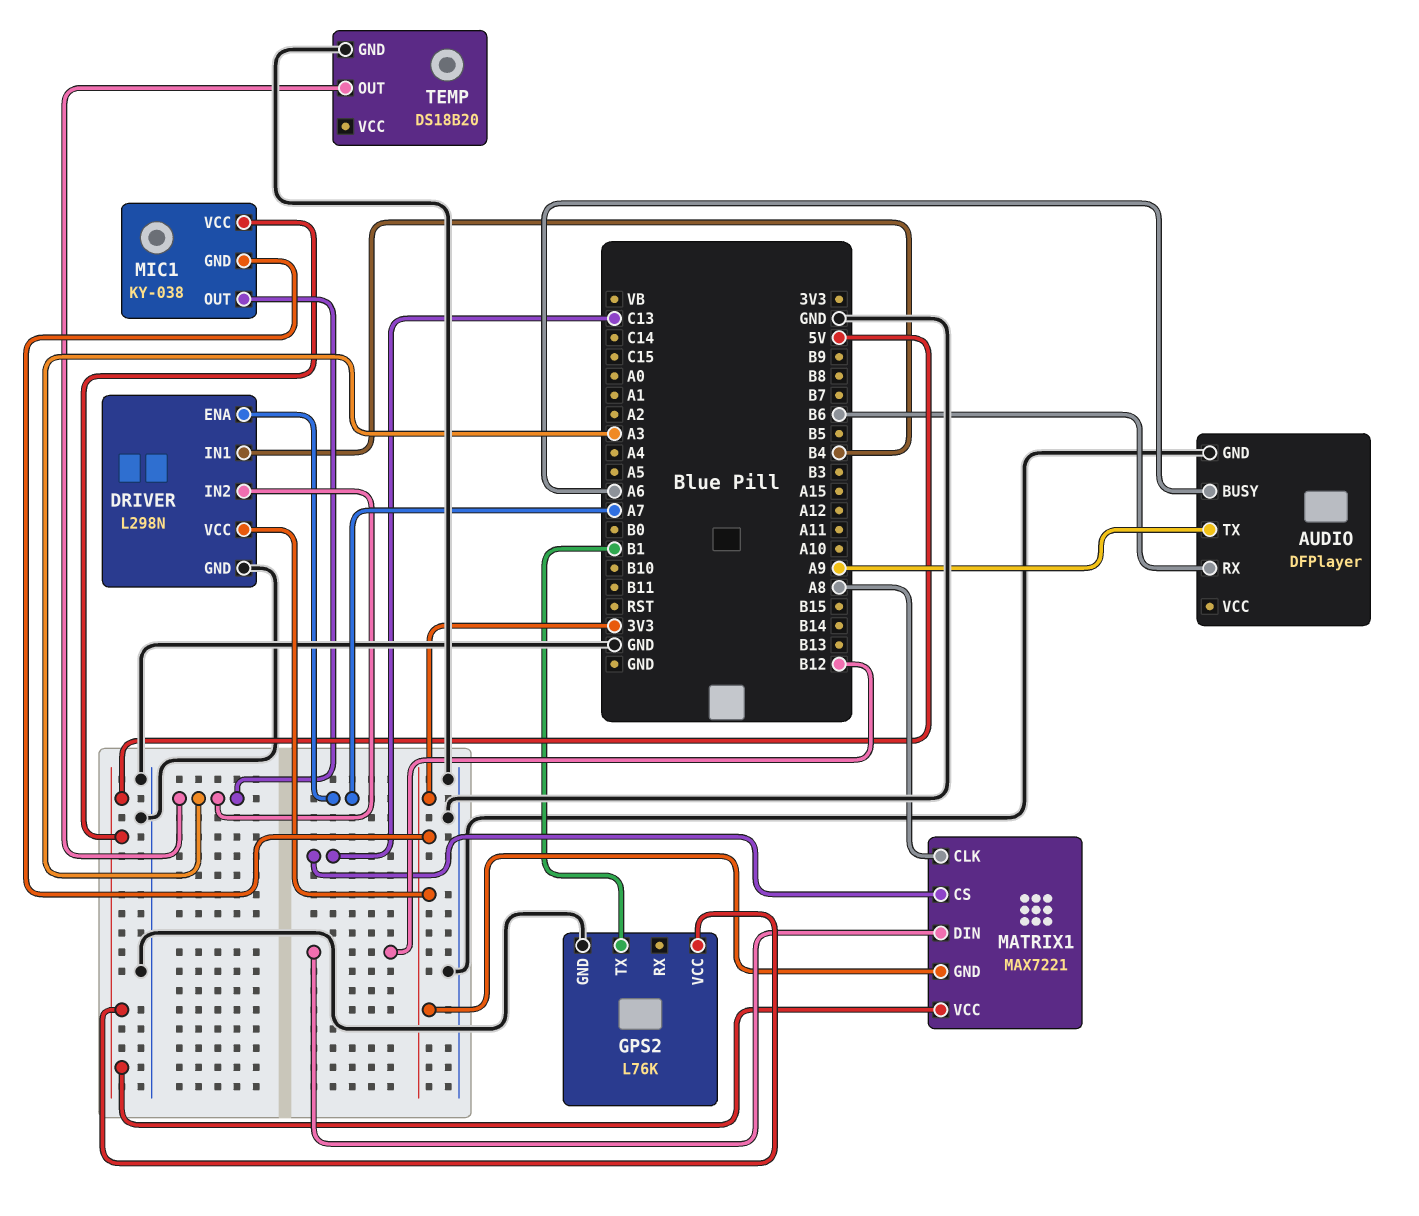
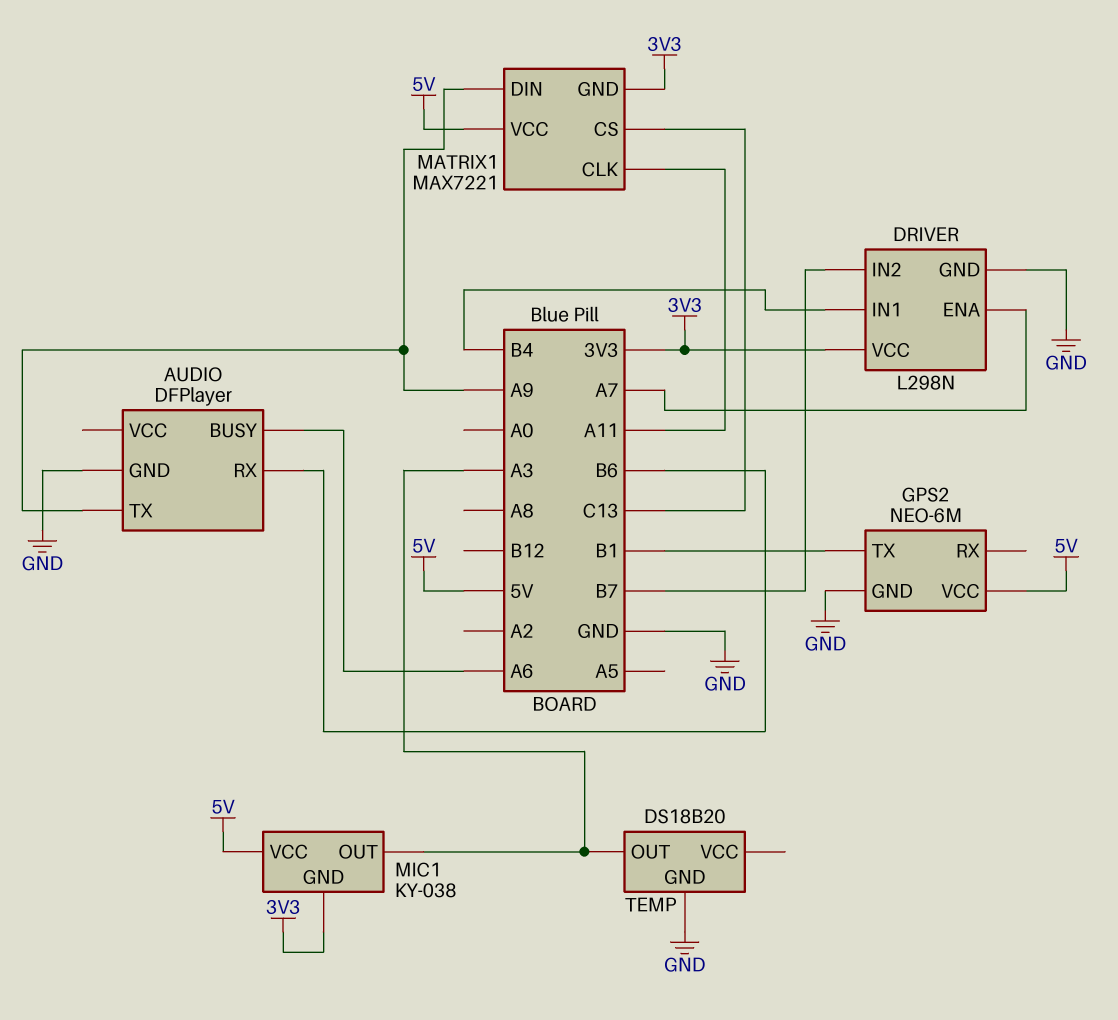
DRIVER pin IN2: A3 -> B7
GPS2: L76K -> NEO-6M
MATRIX1 pin CLK: A8 -> A11
MATRIX1 pin DIN: B12 -> A9

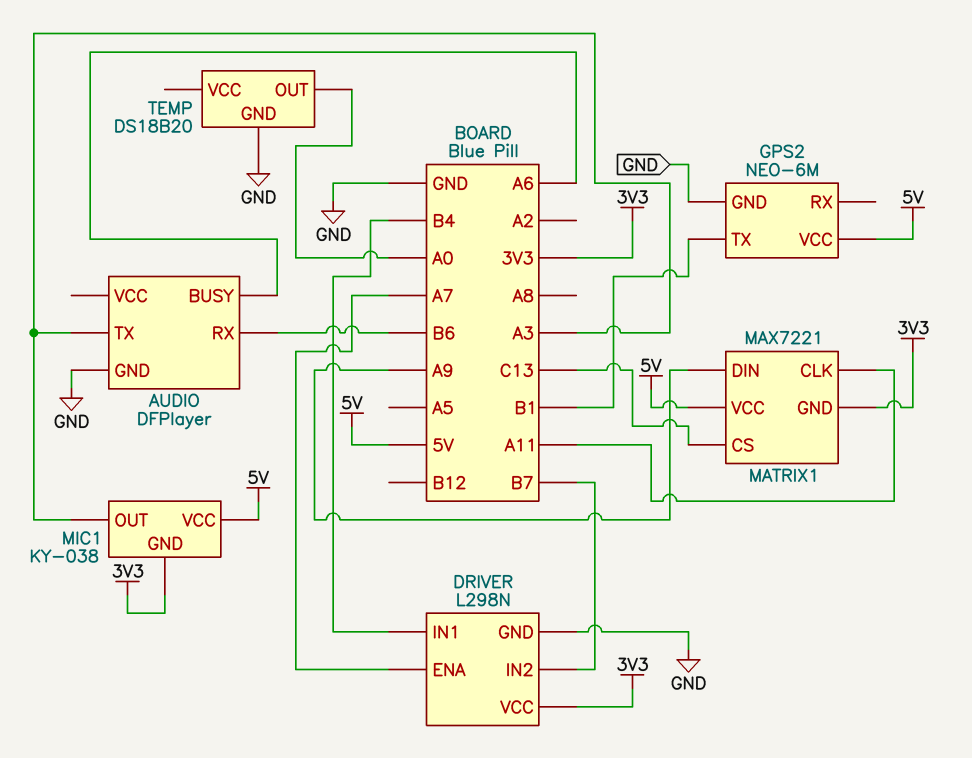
AUDIO pin TX: A9 -> A3
TEMP pin OUT: A3 -> A0

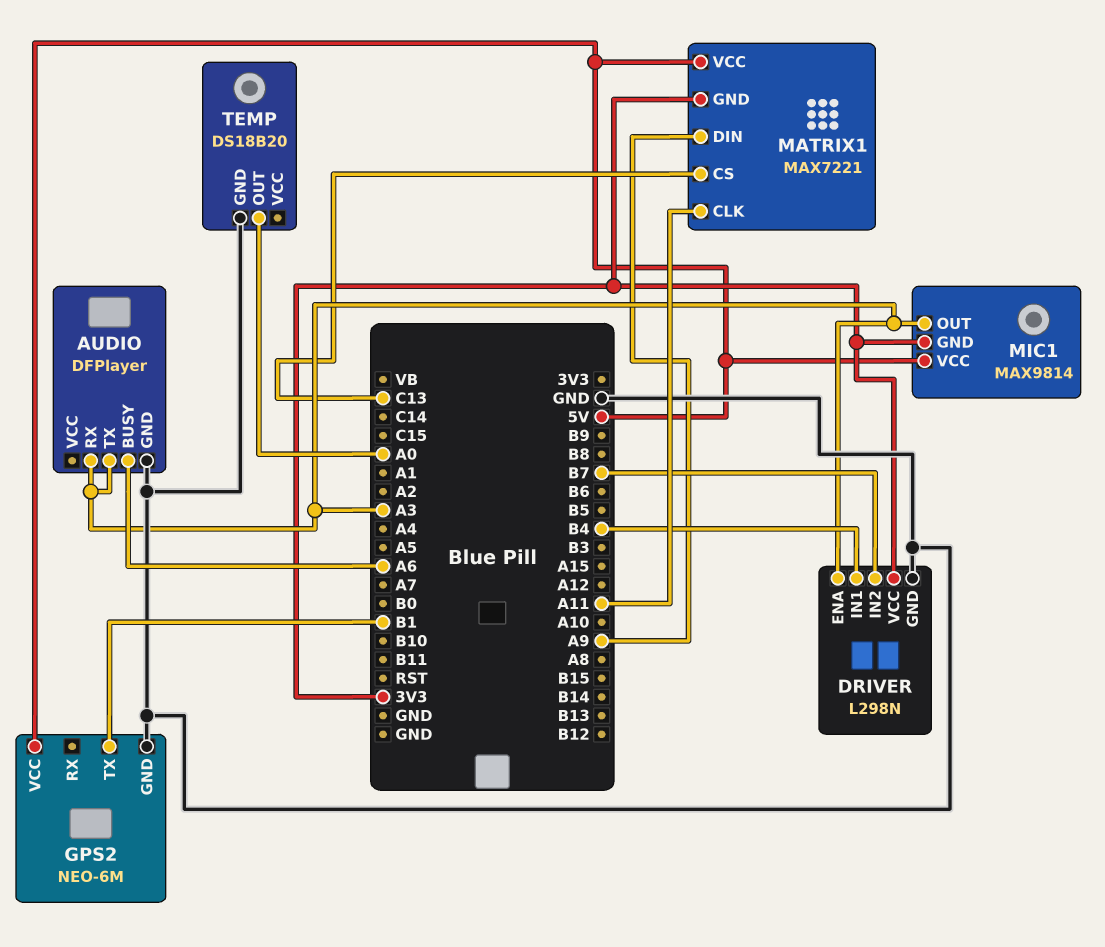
AUDIO pin RX: B6 -> A3
DRIVER pin ENA: A7 -> A3
MIC1: KY-038 -> MAX9814

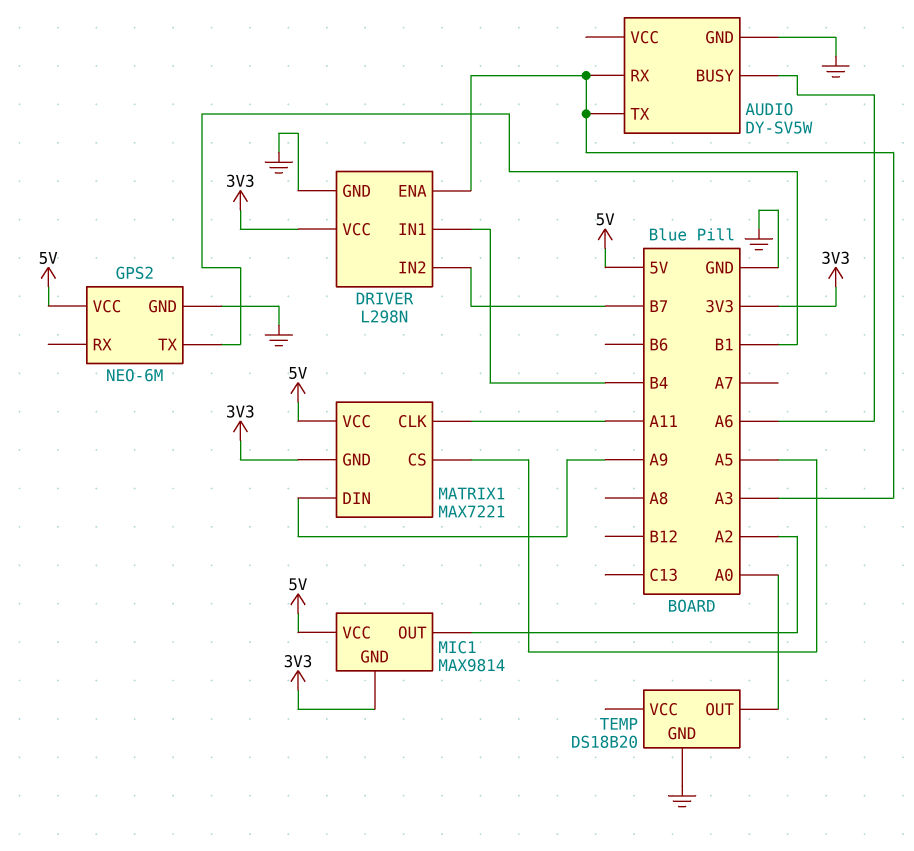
AUDIO: DFPlayer -> DY-SV5W
MATRIX1 pin CS: C13 -> A5
MIC1 pin OUT: A3 -> A2

